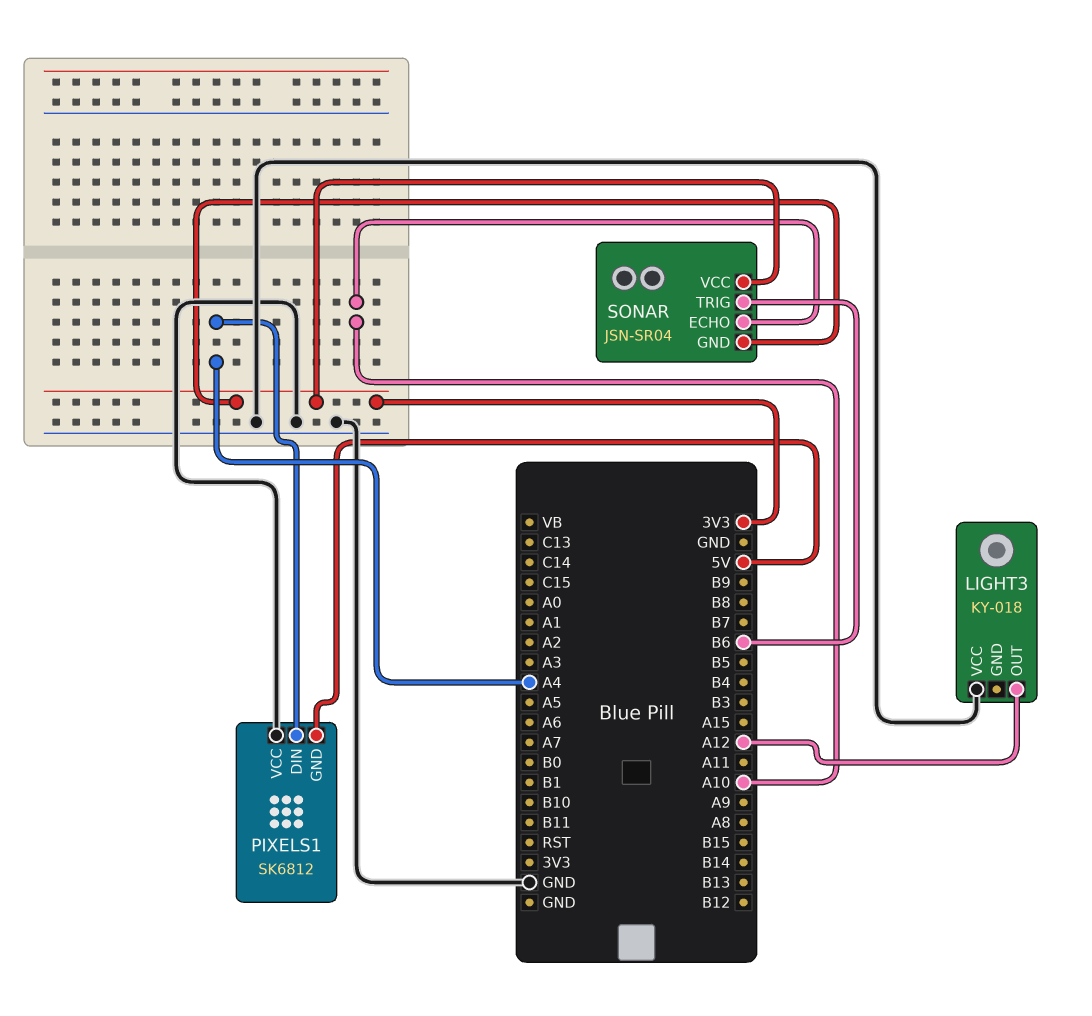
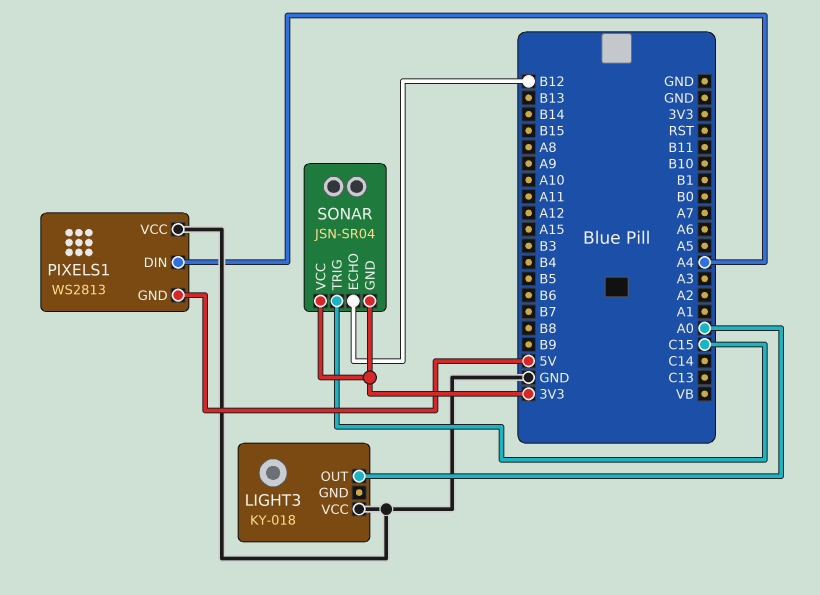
LIGHT3 pin OUT: A12 -> A0
PIXELS1: SK6812 -> WS2813
SONAR pin ECHO: A10 -> B12
SONAR pin TRIG: B6 -> C15

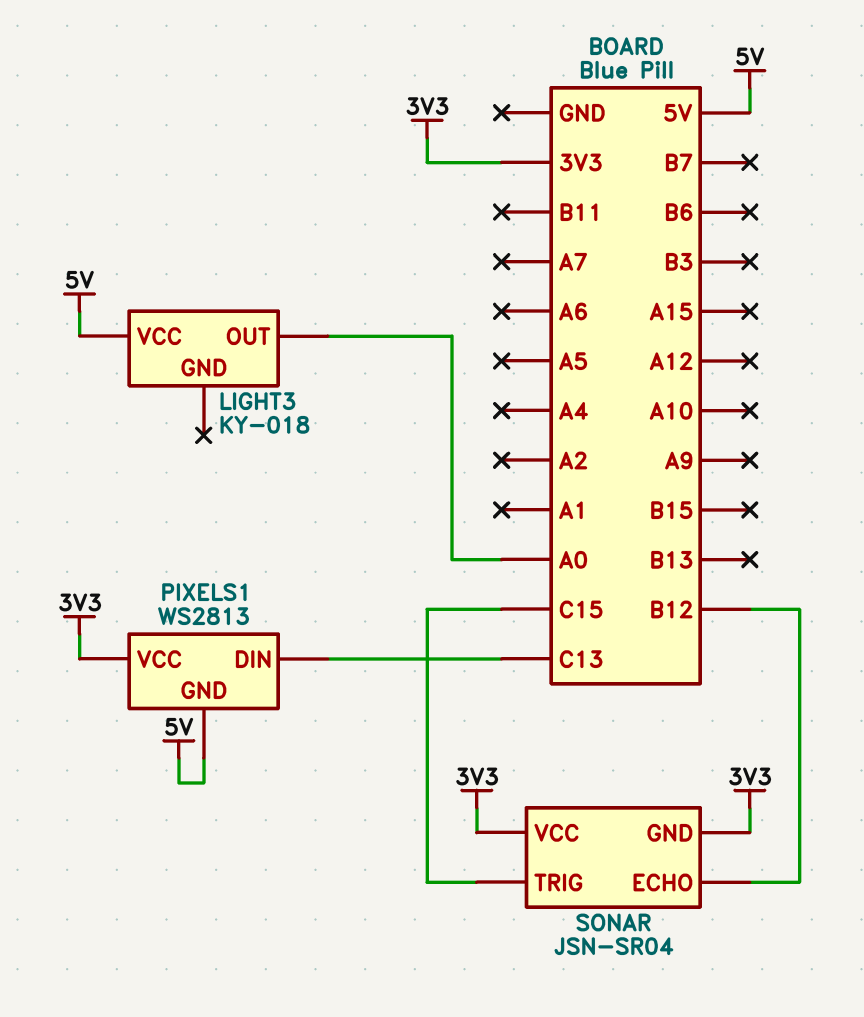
LIGHT3 pin VCC: GND -> 5V
PIXELS1 pin DIN: A4 -> C13
PIXELS1 pin VCC: GND -> 3V3

